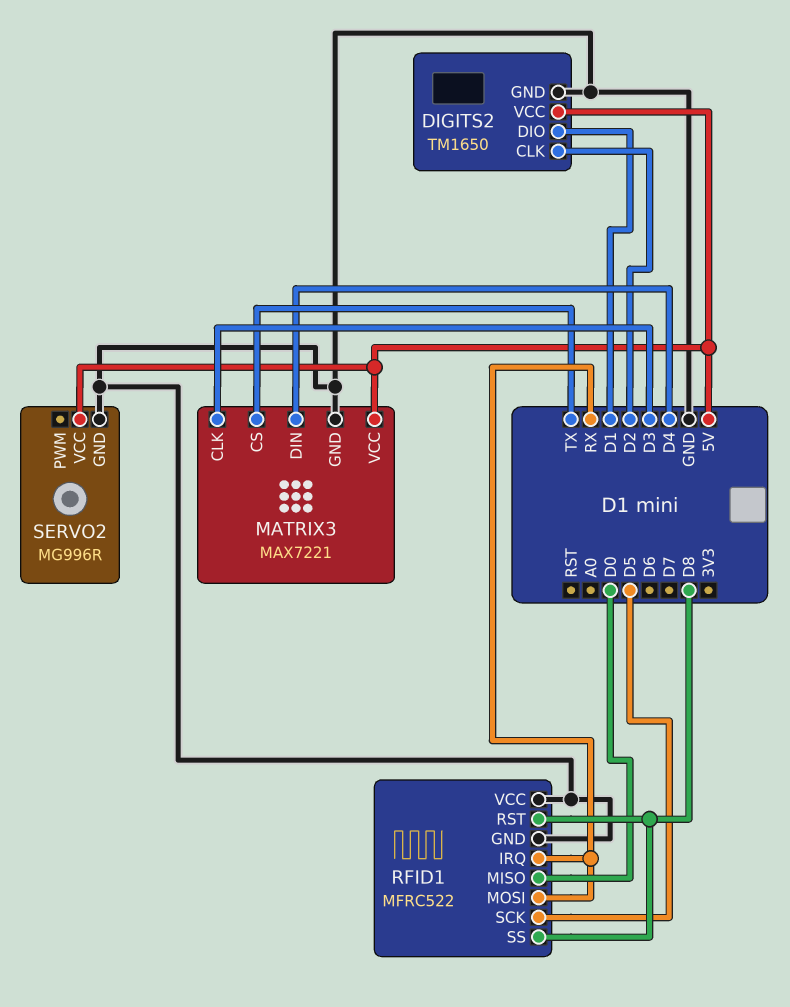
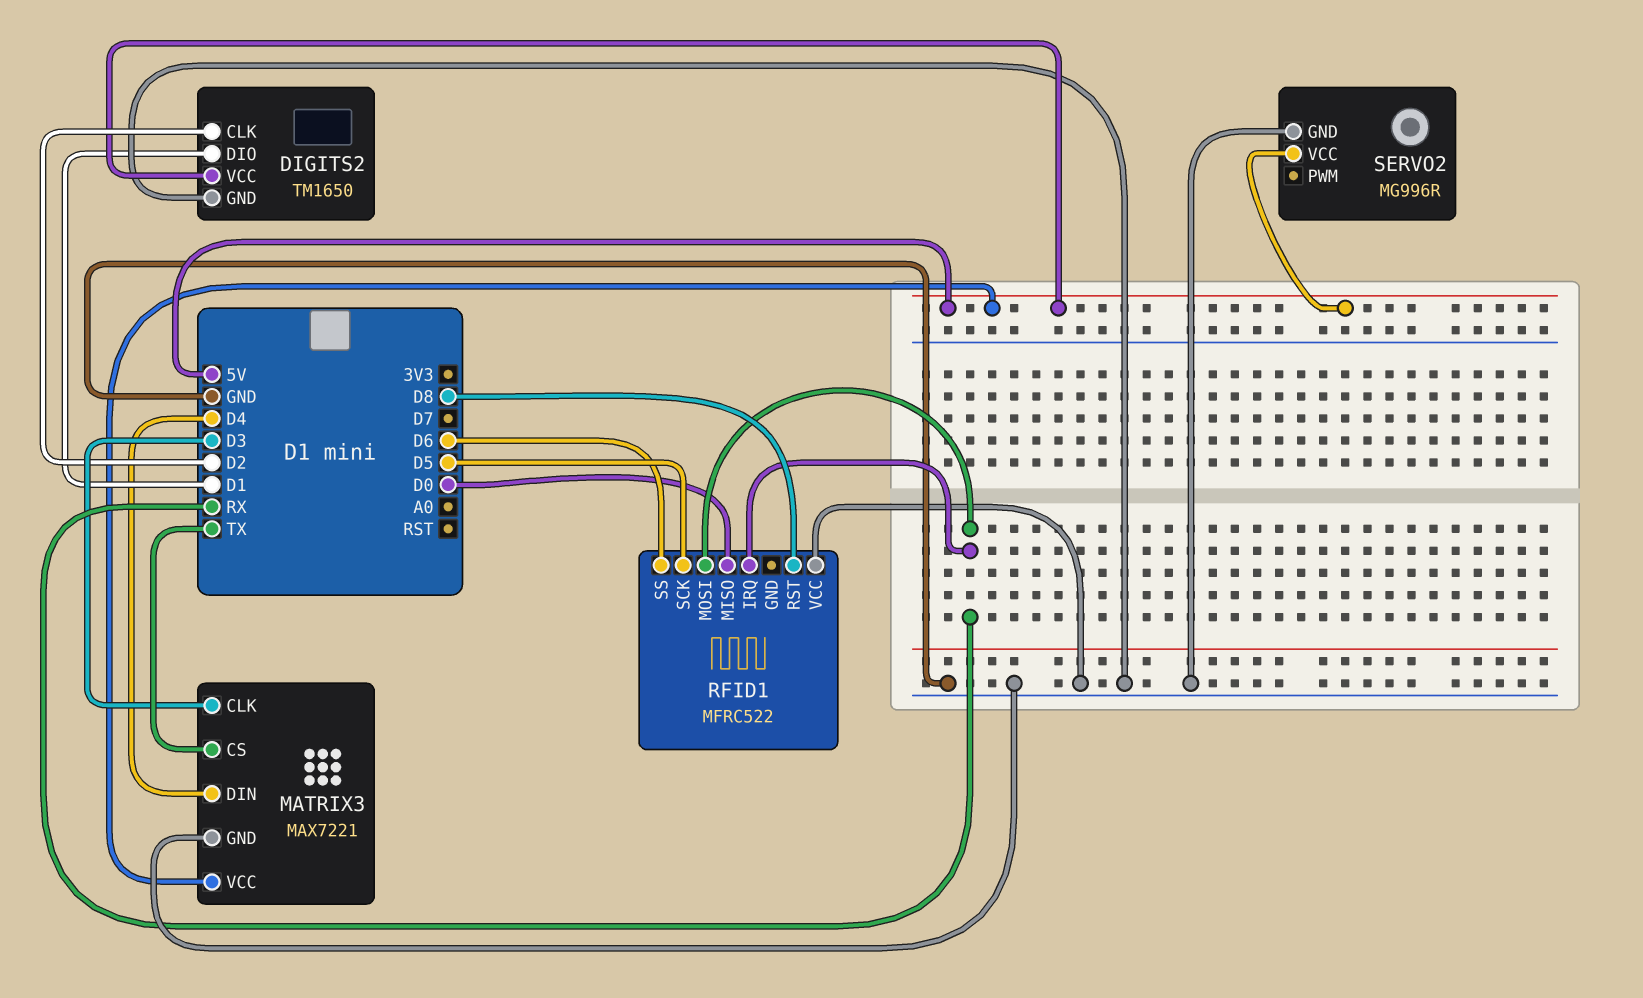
RFID1 pin GND: GND -> none
RFID1 pin SS: D8 -> D6

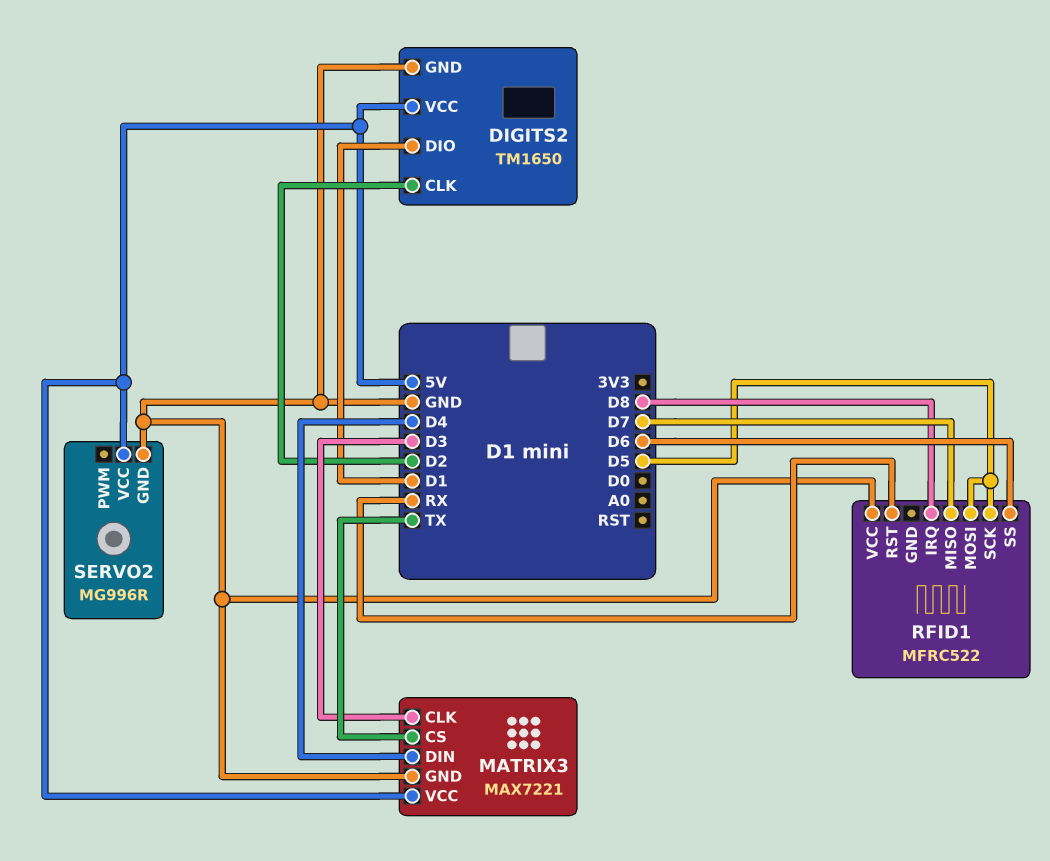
RFID1 pin IRQ: RX -> D8
RFID1 pin MISO: D0 -> D7
RFID1 pin MOSI: RX -> D5
RFID1 pin RST: D8 -> RX

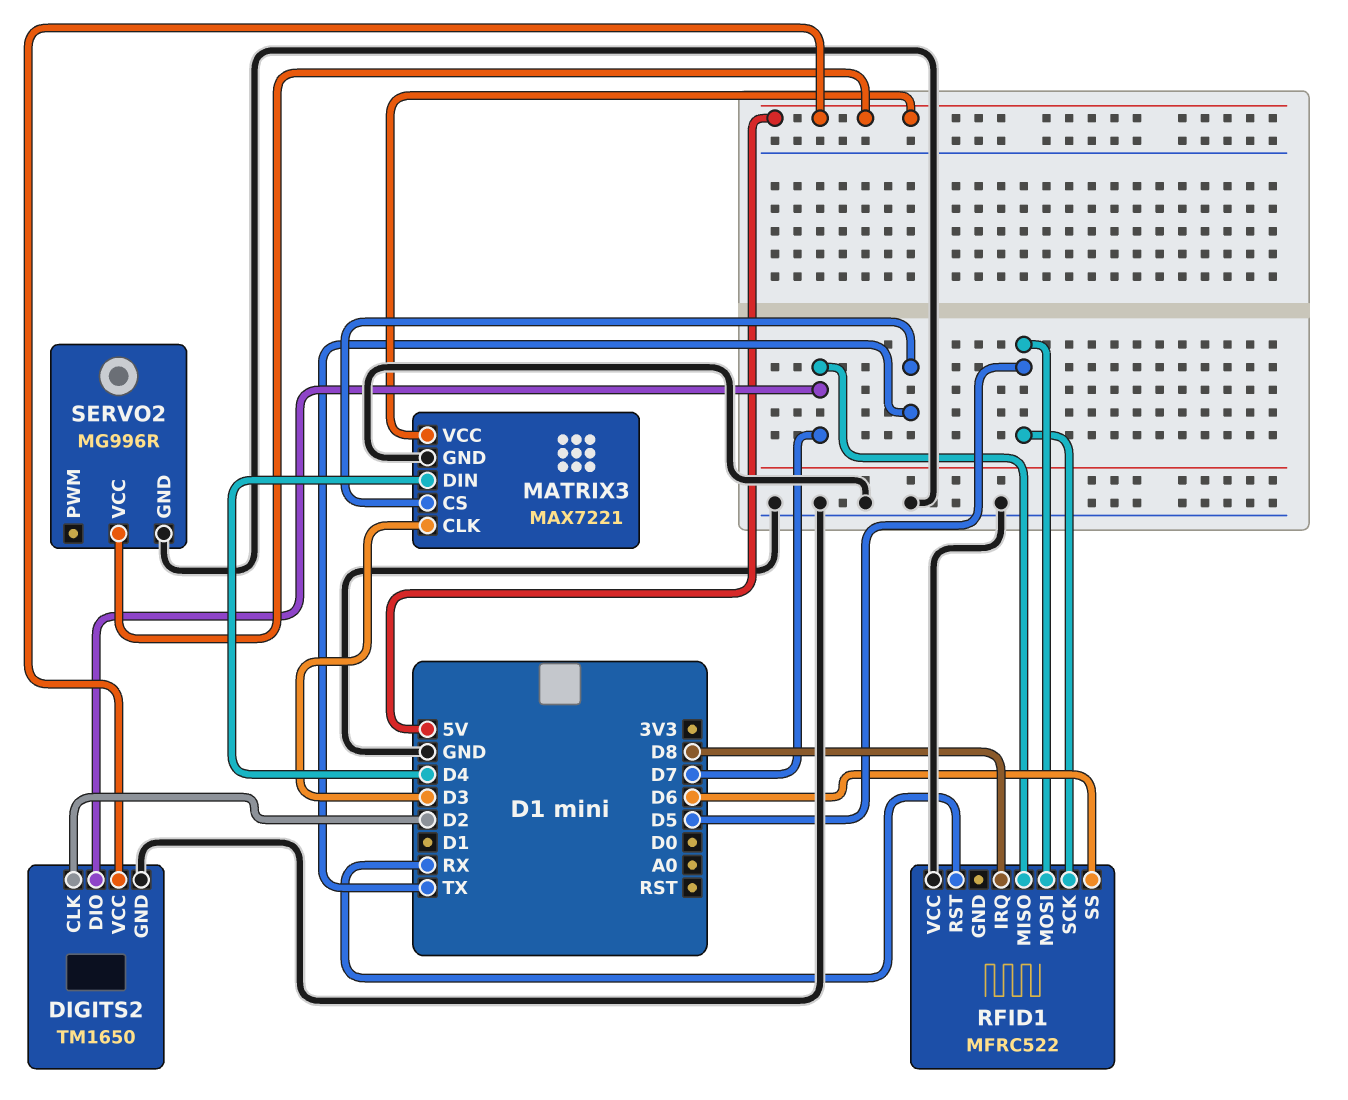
DIGITS2 pin DIO: D1 -> D7

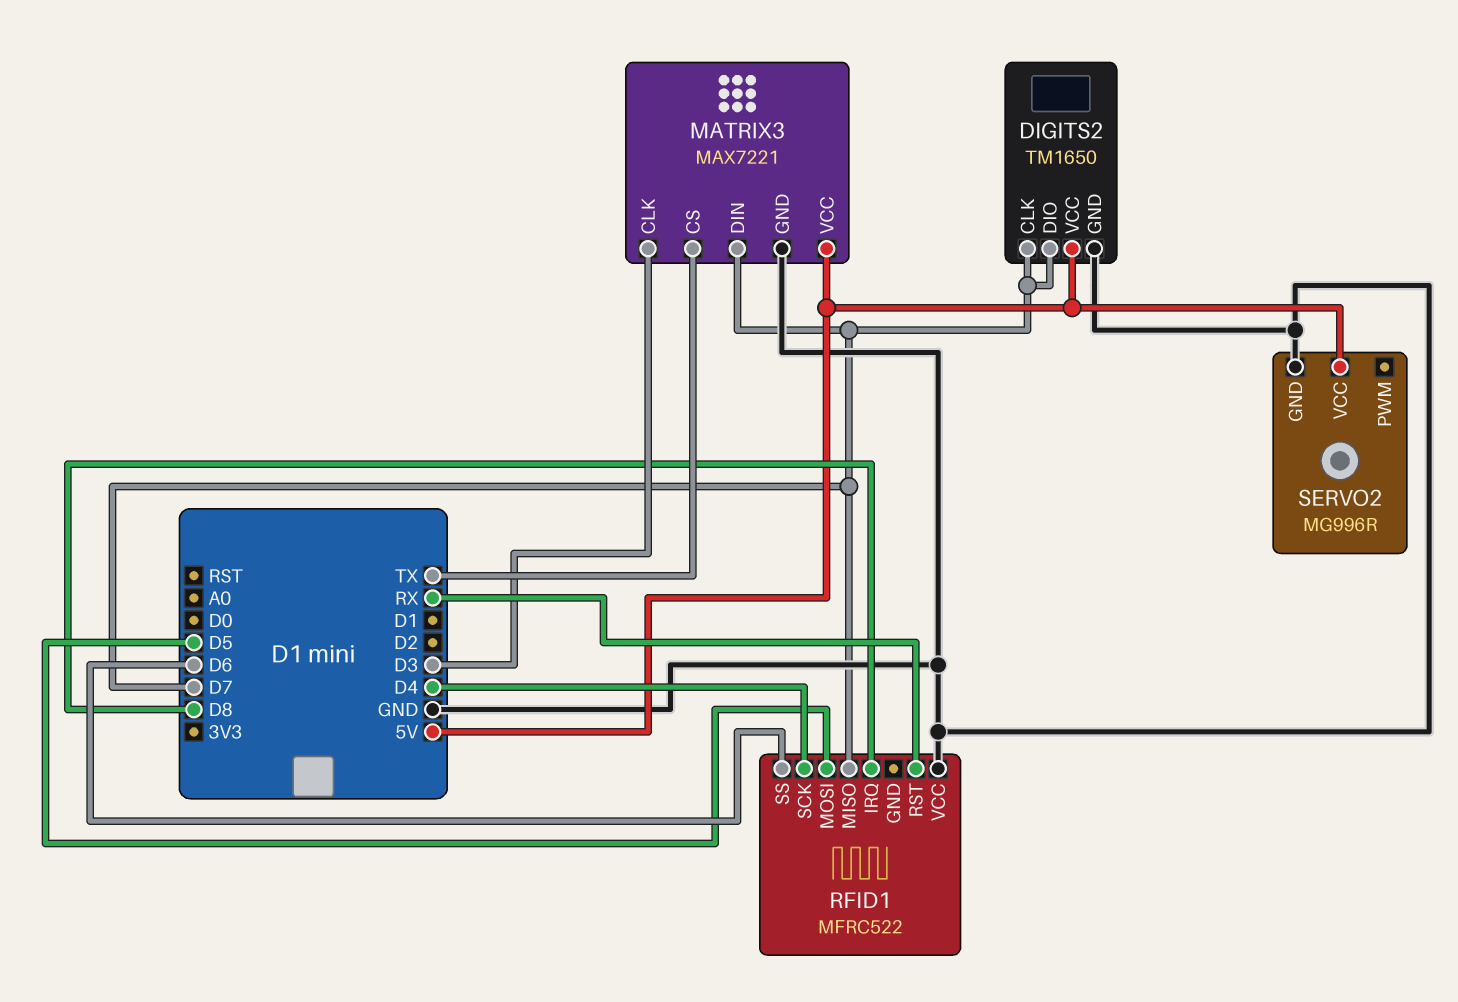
DIGITS2 pin CLK: D2 -> D7
MATRIX3 pin DIN: D4 -> D7
RFID1 pin SCK: D5 -> D4

